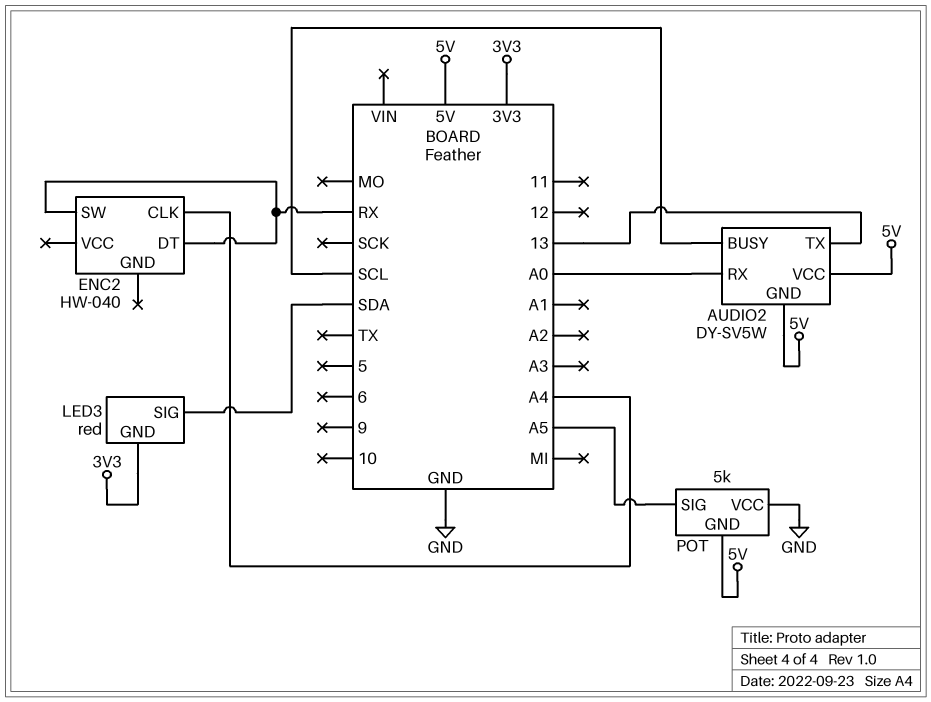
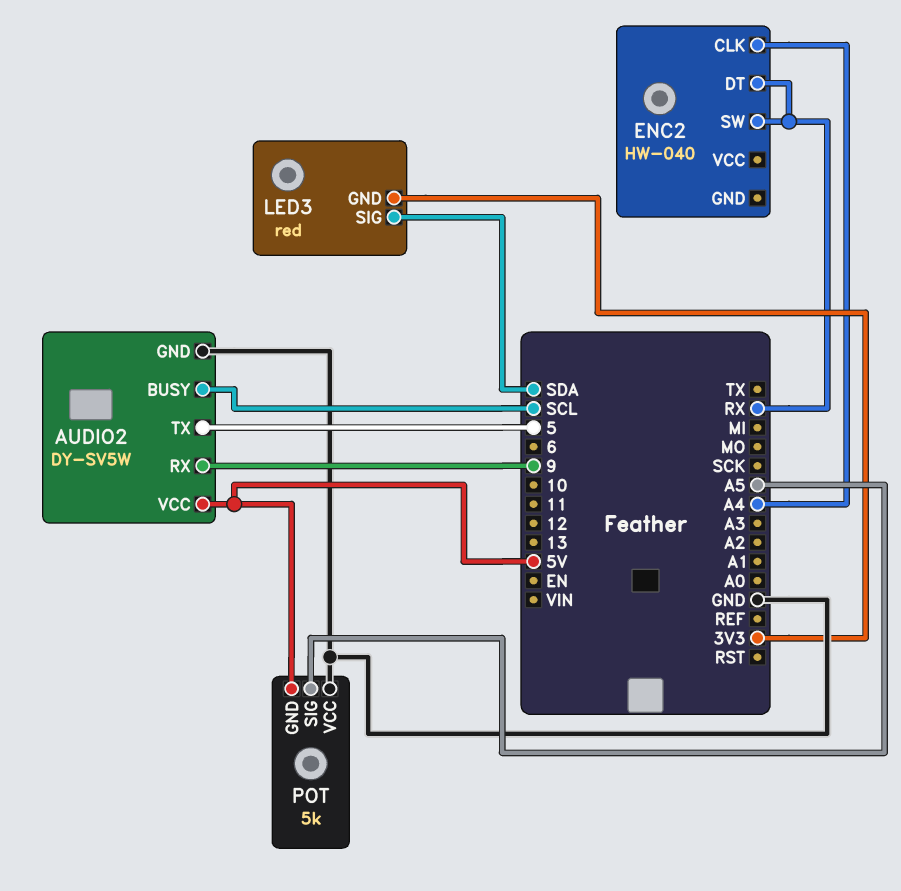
AUDIO2 pin GND: 5V -> GND
AUDIO2 pin RX: A0 -> 9
AUDIO2 pin TX: 13 -> 5

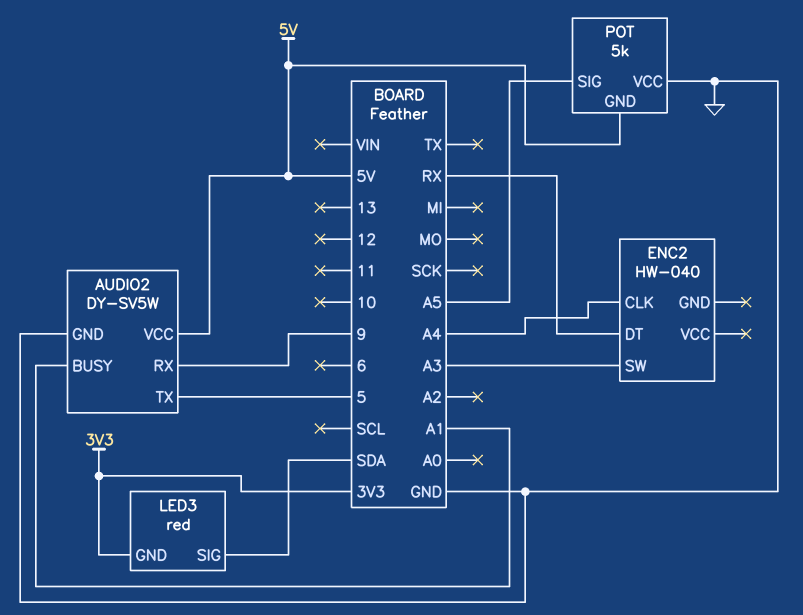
AUDIO2 pin BUSY: SCL -> A1
ENC2 pin SW: RX -> A3

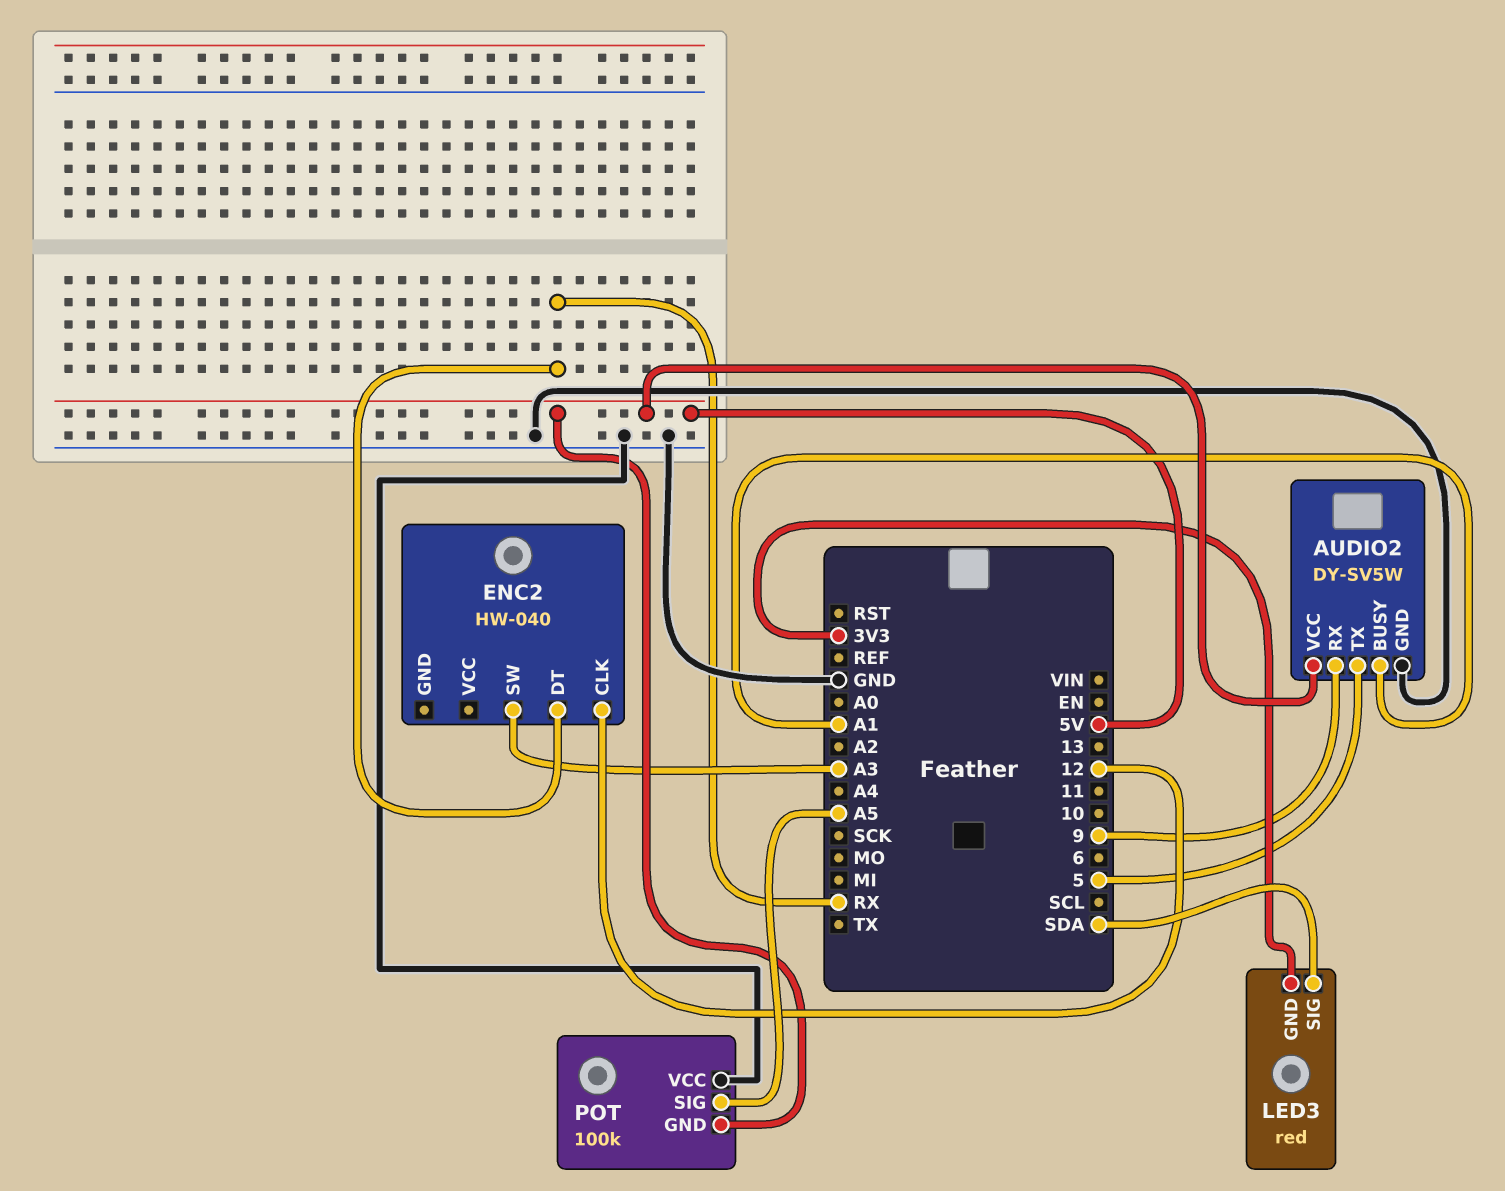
ENC2 pin CLK: A4 -> 12
POT: 5k -> 100k

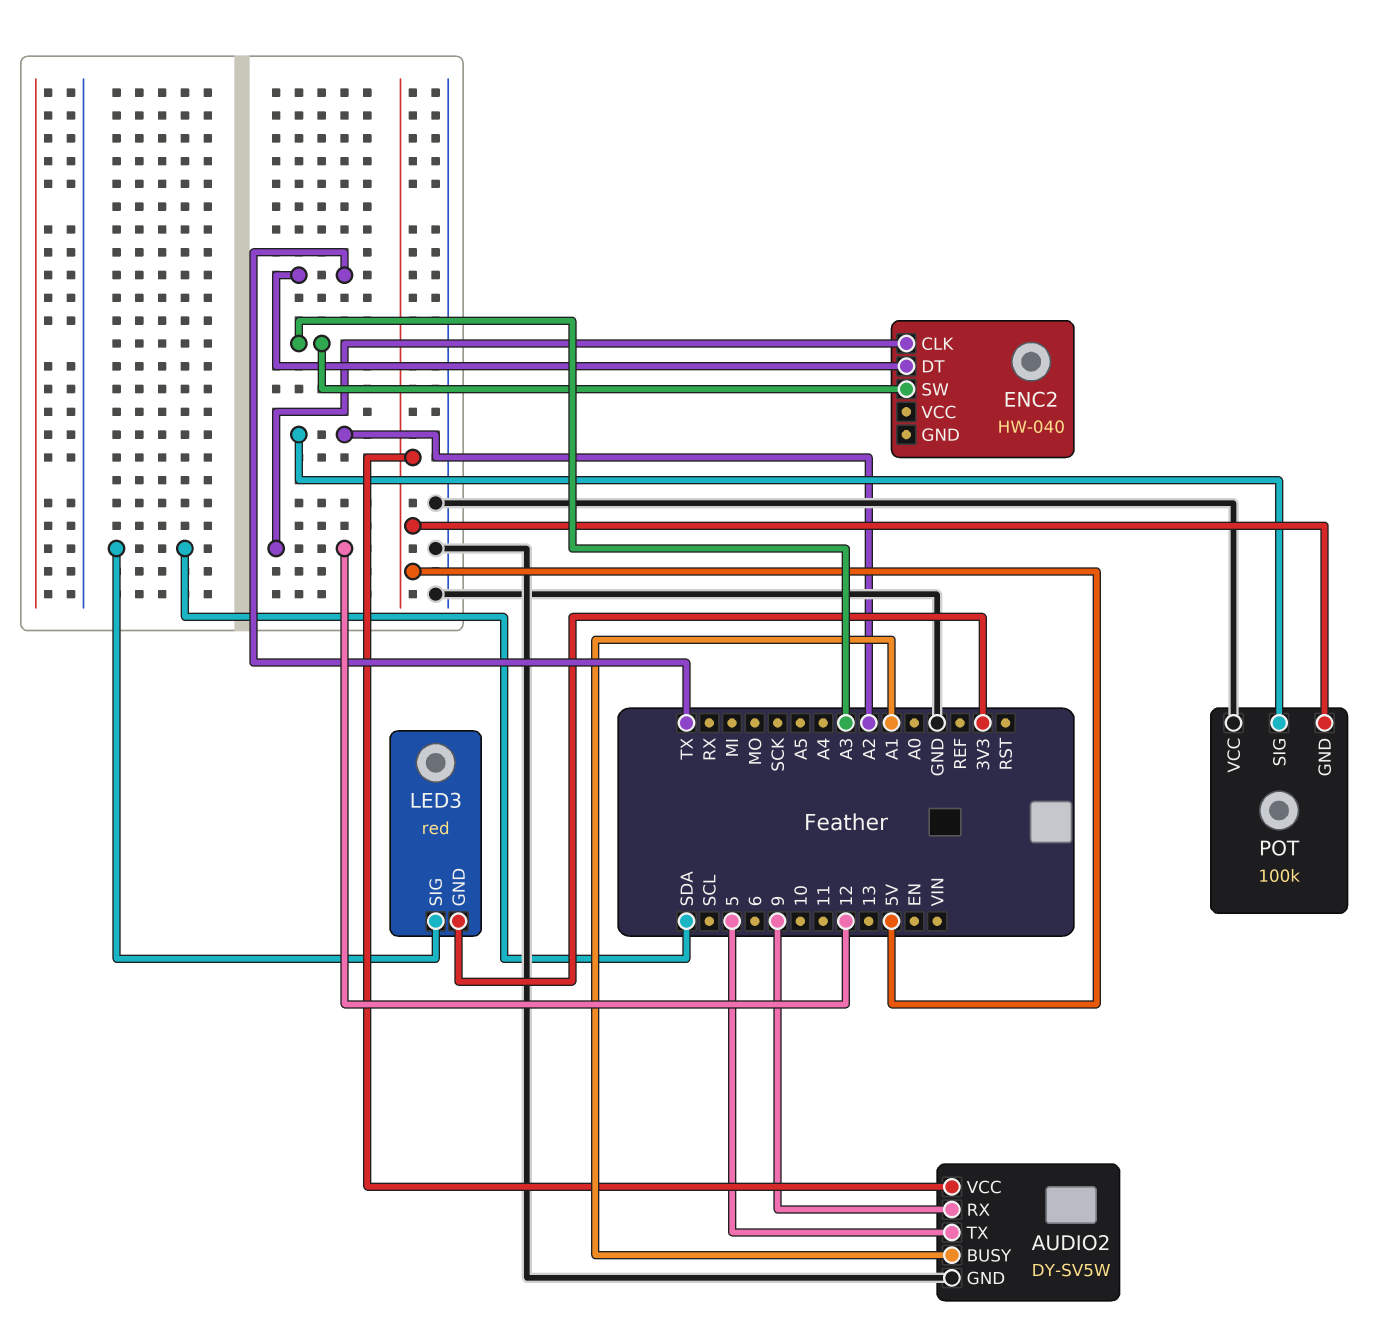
ENC2 pin DT: RX -> TX
POT pin SIG: A5 -> A2

